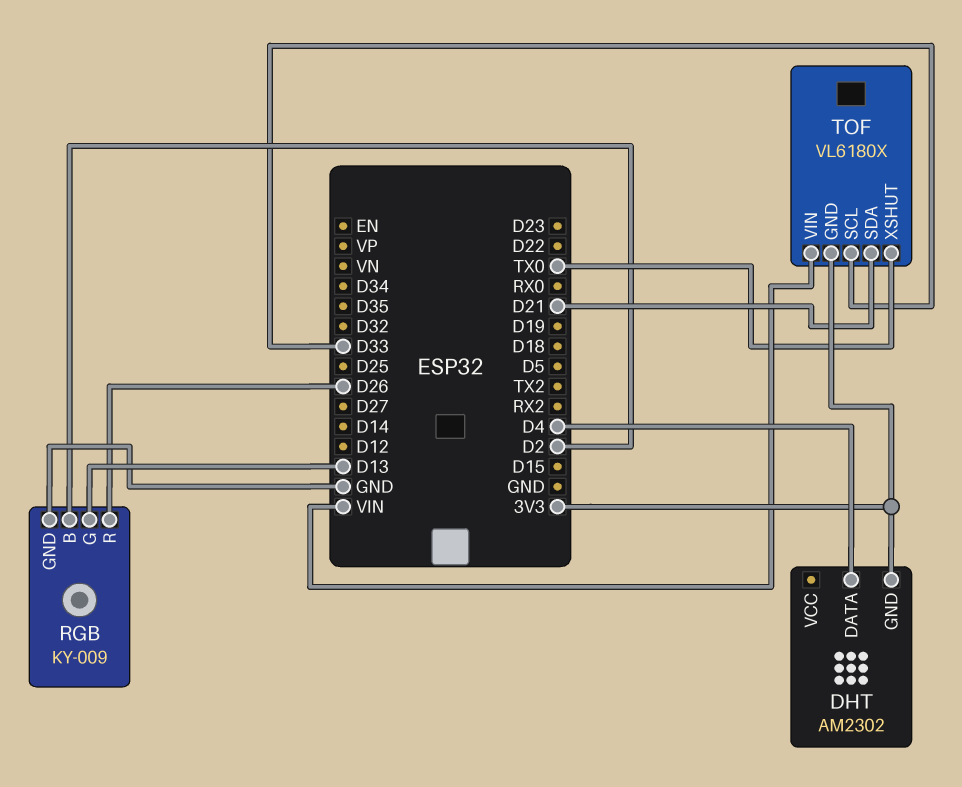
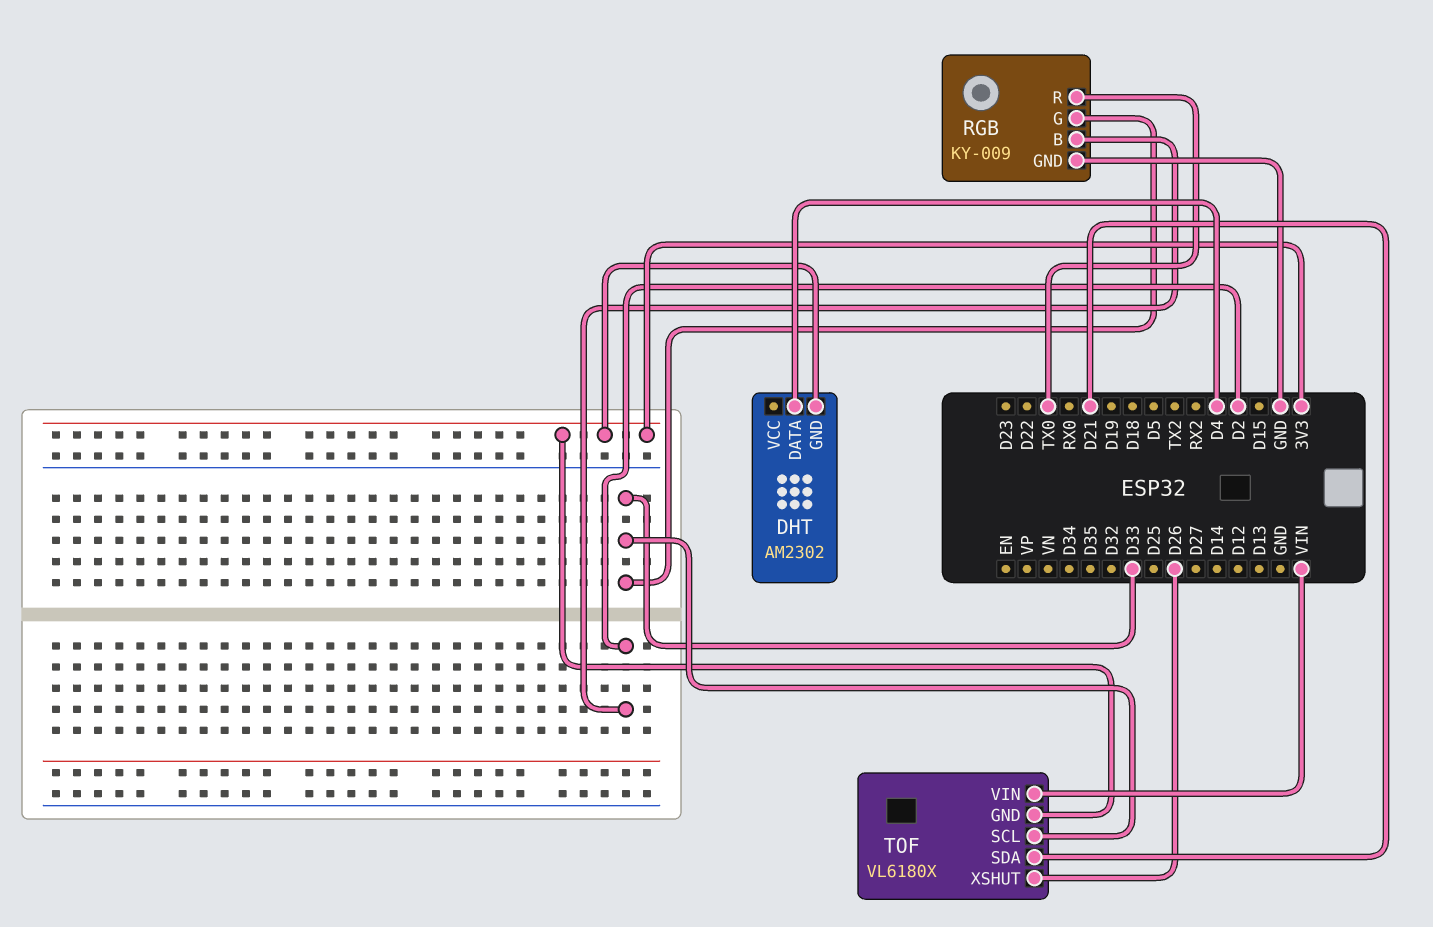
RGB pin G: D13 -> D33
RGB pin R: D26 -> TX0
TOF pin XSHUT: TX0 -> D26

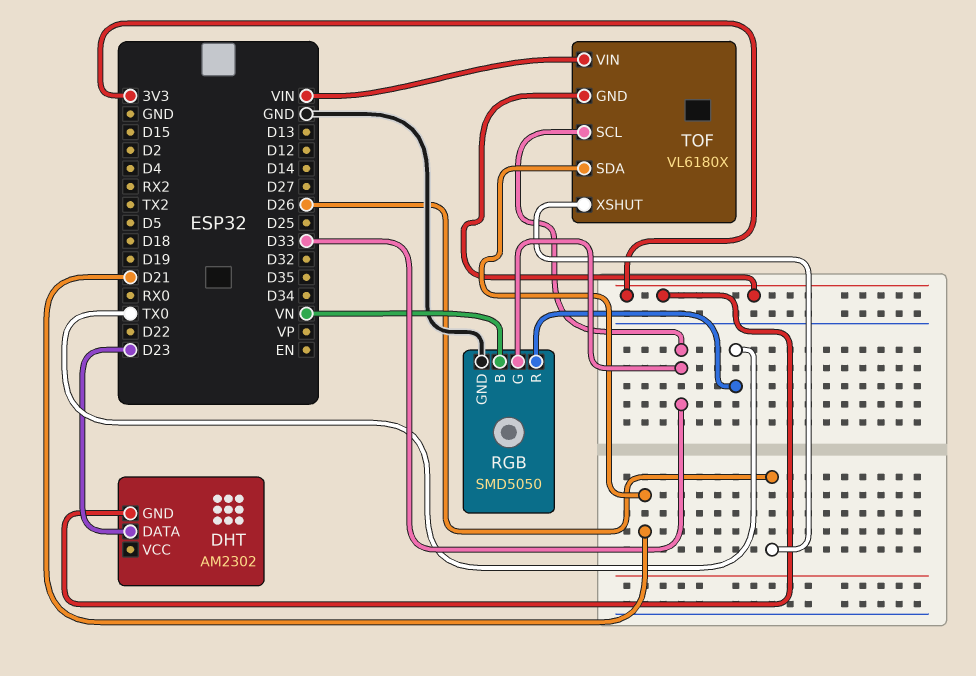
DHT pin DATA: D4 -> D23
RGB: KY-009 -> SMD5050
RGB pin B: D2 -> VN

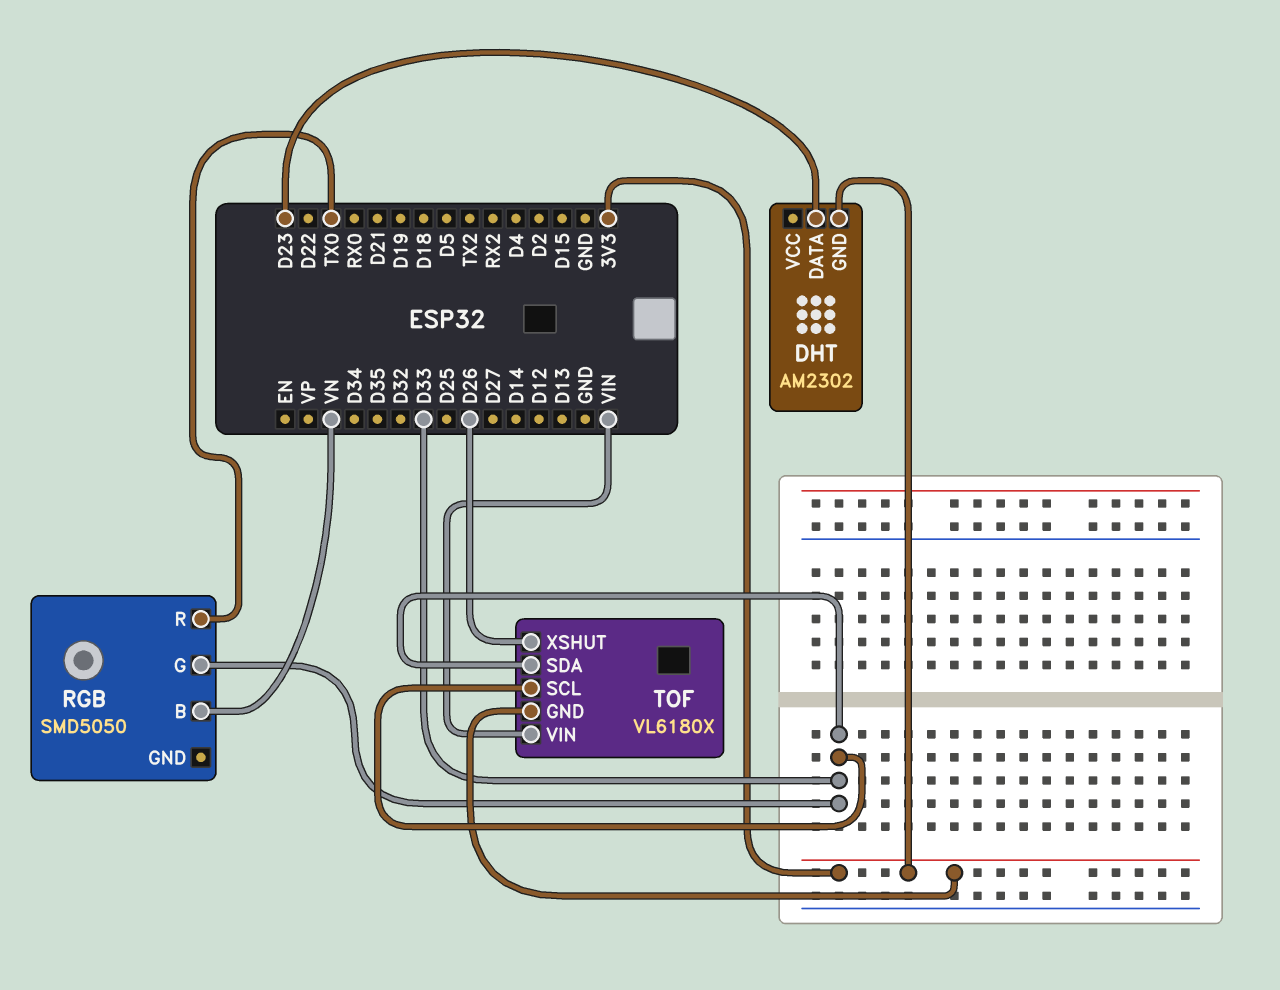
RGB pin GND: GND -> none
TOF pin SDA: D21 -> D33

